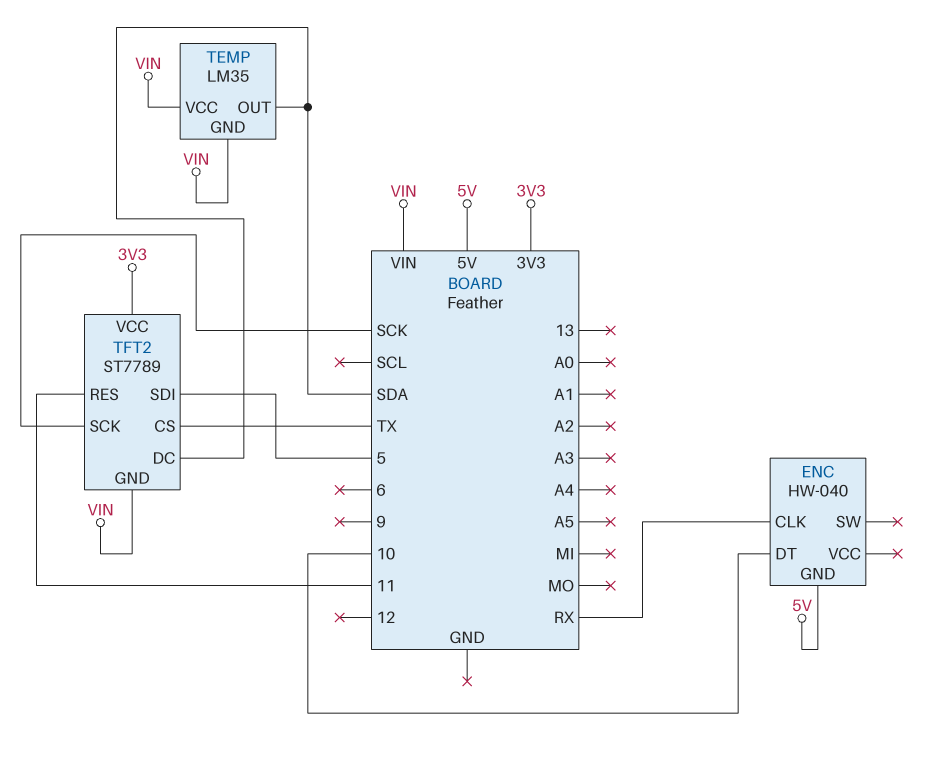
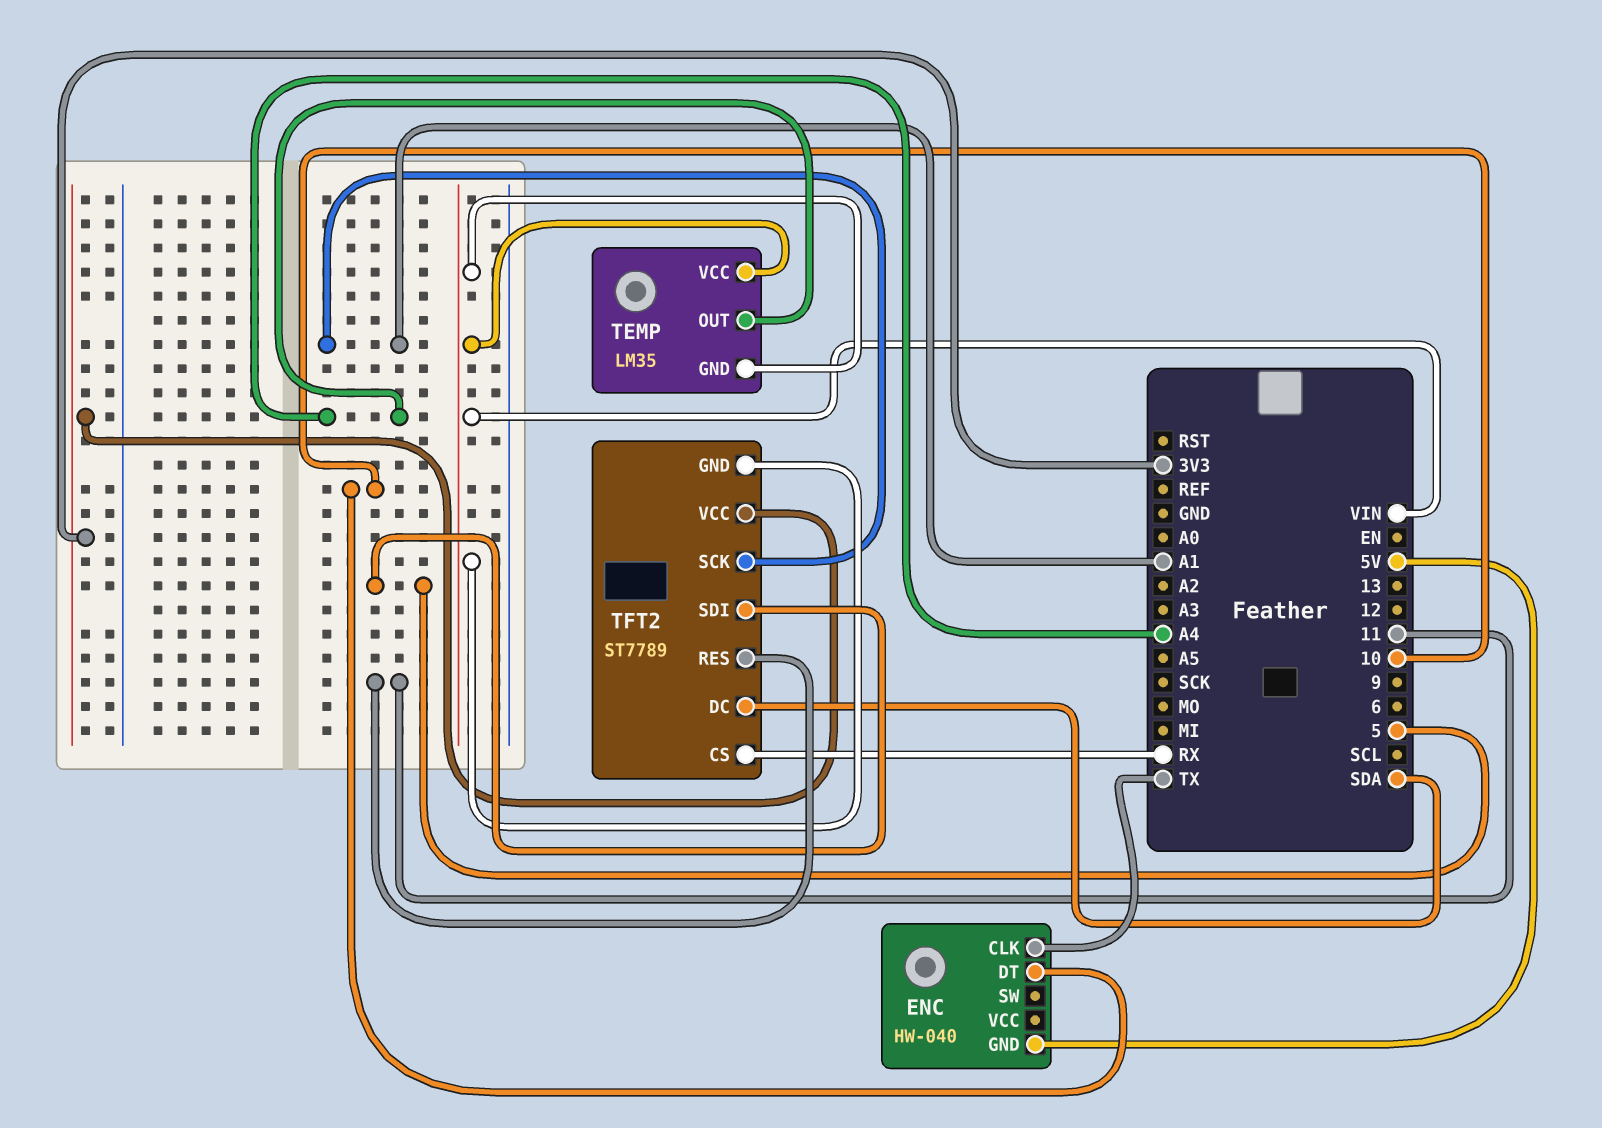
ENC pin CLK: RX -> TX
TEMP pin OUT: SDA -> A4
TFT2 pin CS: TX -> RX
TFT2 pin SCK: SCK -> A1

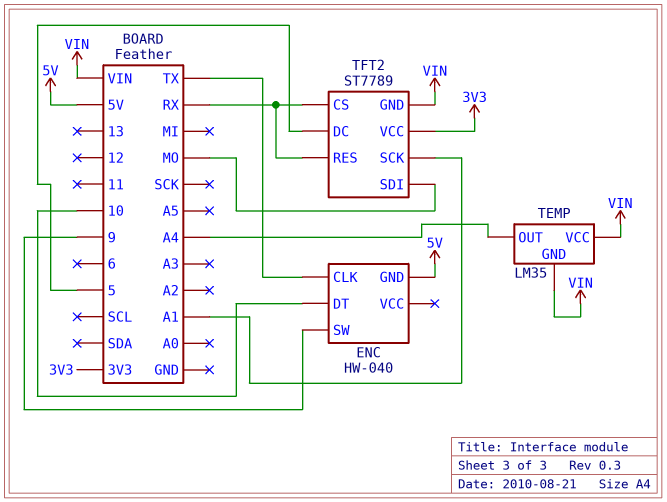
ENC pin SW: none -> 9
TFT2 pin DC: SDA -> 5
TFT2 pin RES: 11 -> RX
TFT2 pin SDI: 5 -> MO

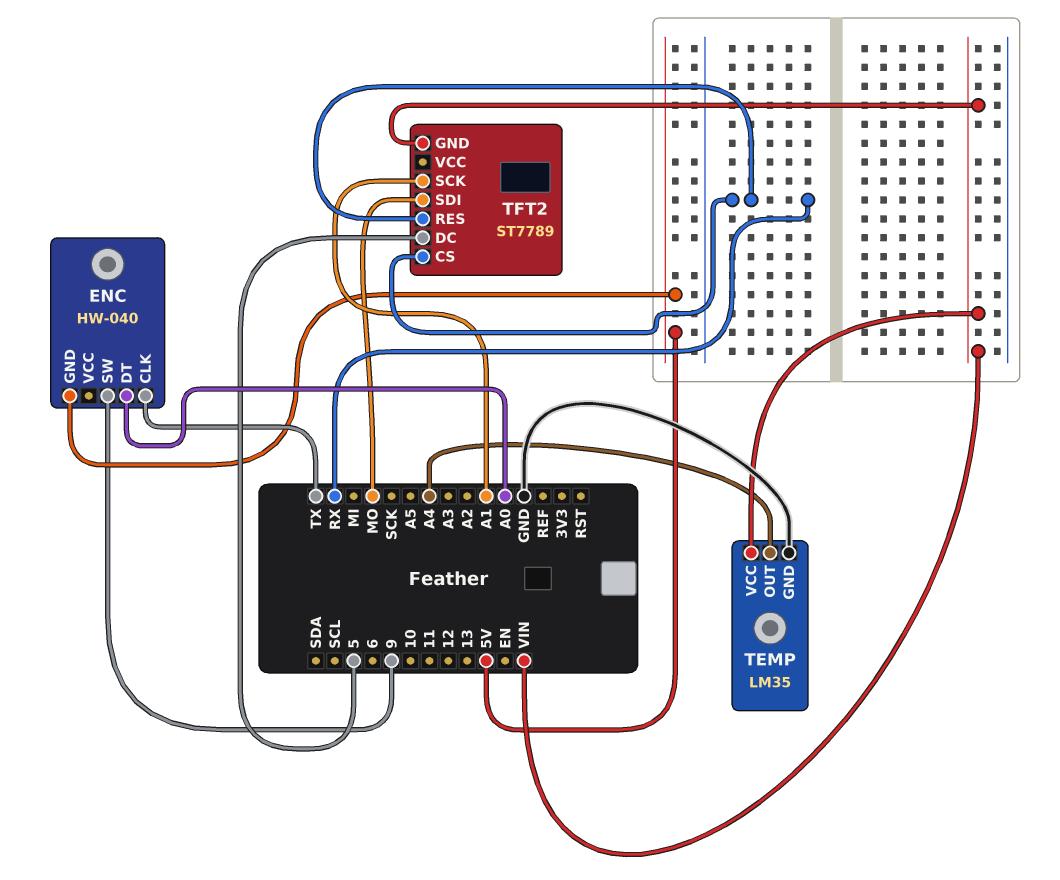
ENC pin DT: 10 -> A0
TEMP pin GND: VIN -> GND
TFT2 pin VCC: 3V3 -> none

